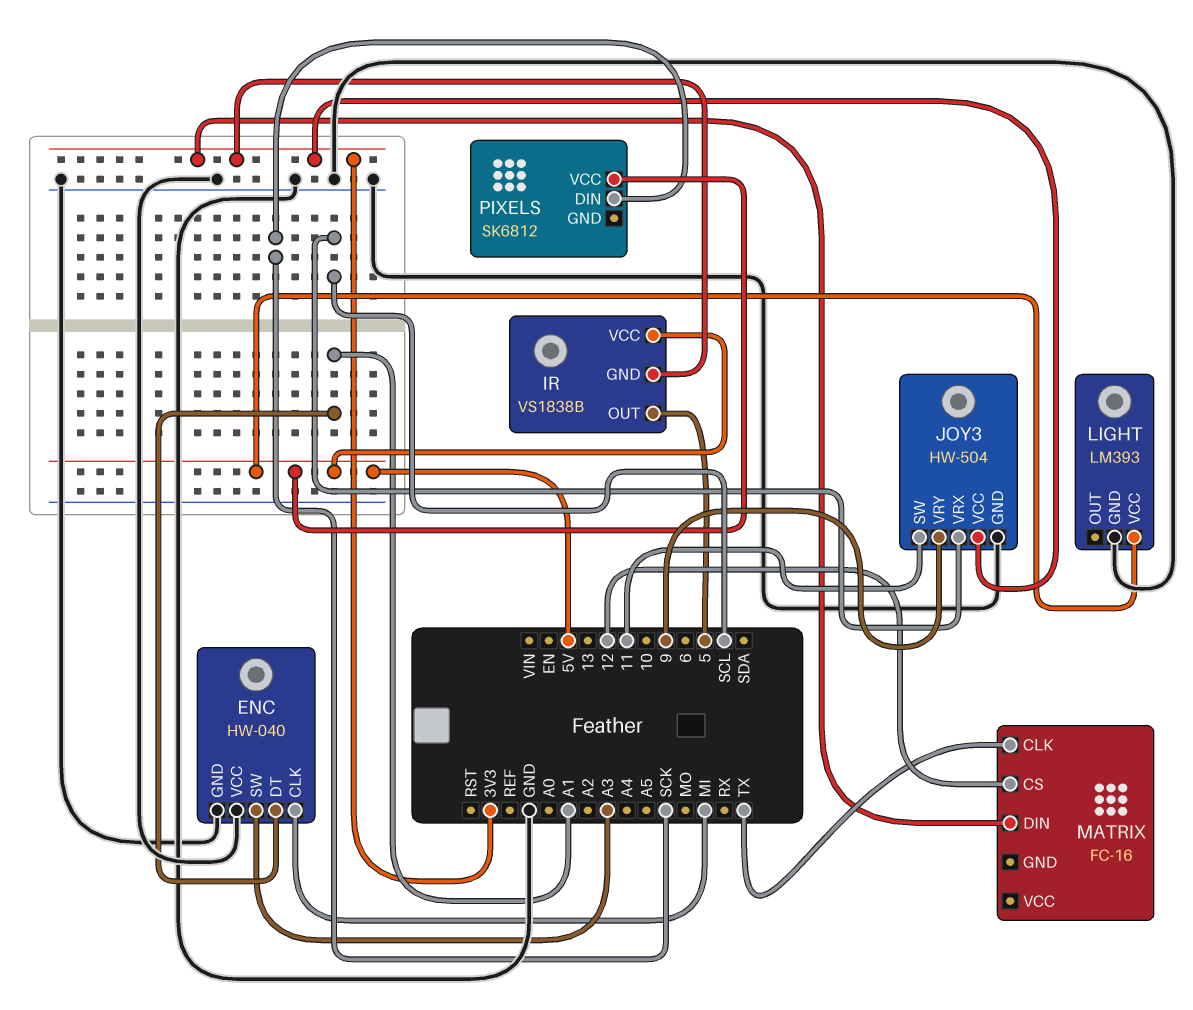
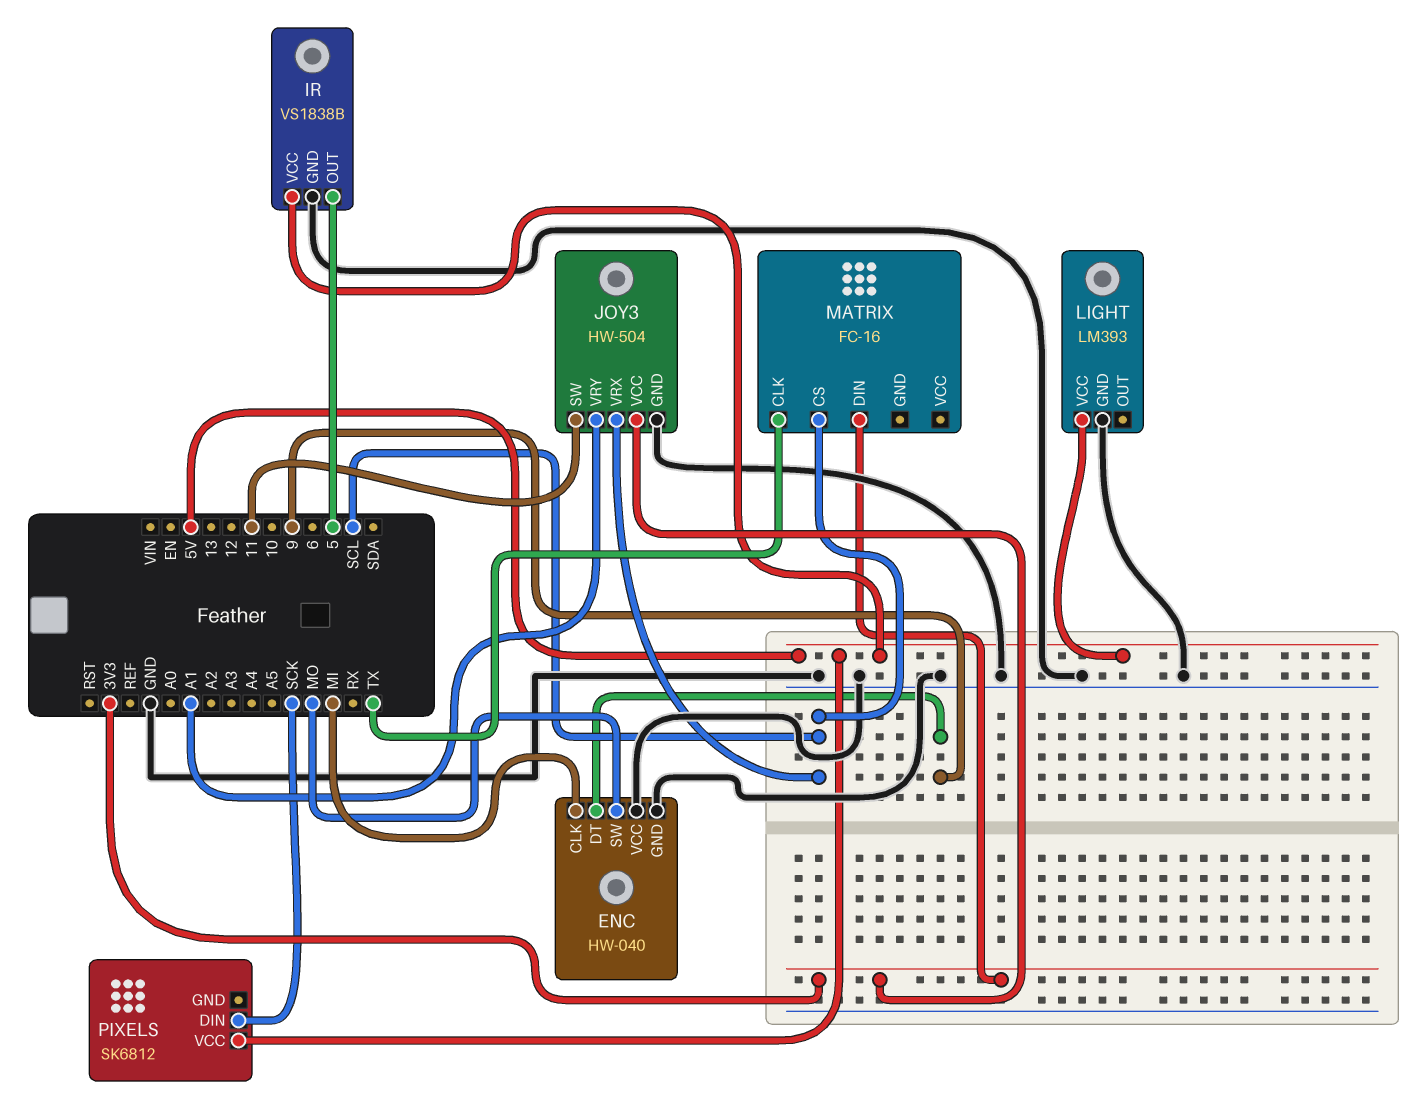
ENC pin DT: A1 -> 9
ENC pin SW: A3 -> MO
IR pin GND: 3V3 -> GND
JOY3 pin VRY: 9 -> A1
MATRIX pin CS: 12 -> SCL

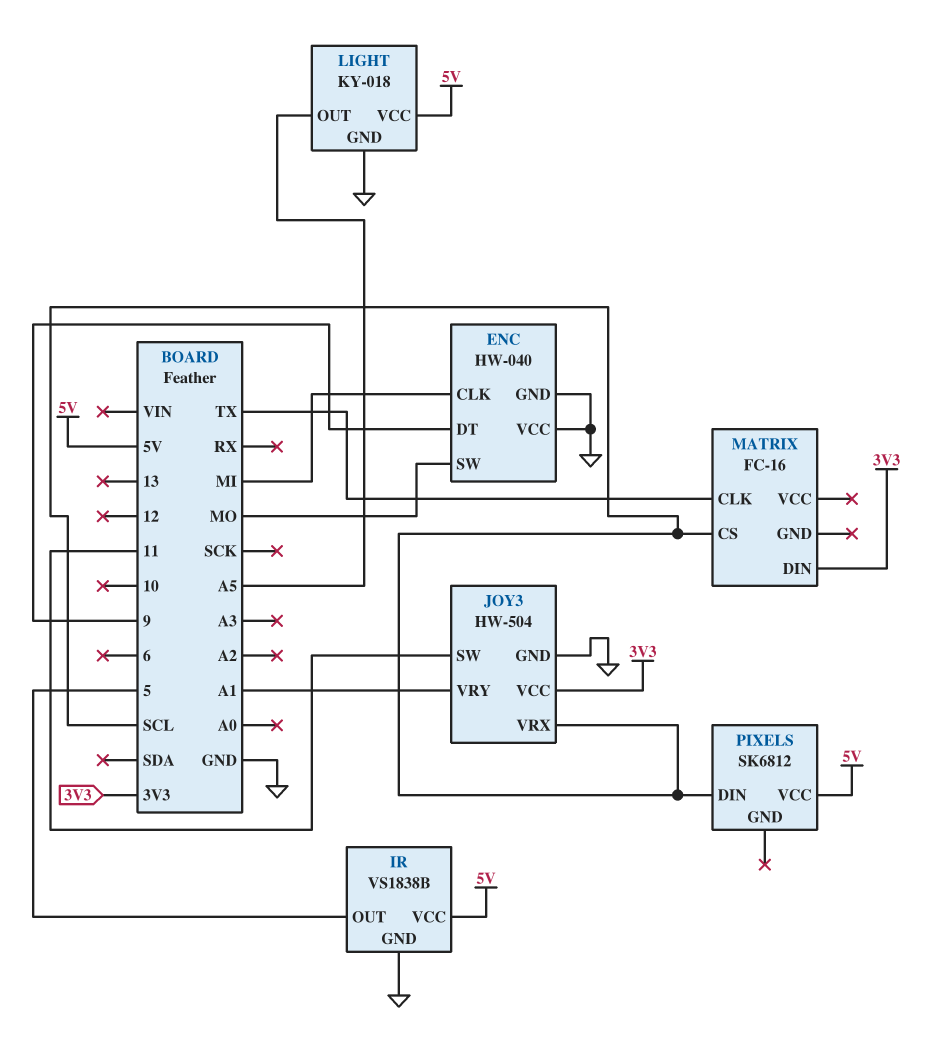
LIGHT: LM393 -> KY-018
LIGHT pin OUT: none -> A5
PIXELS pin DIN: SCK -> SCL

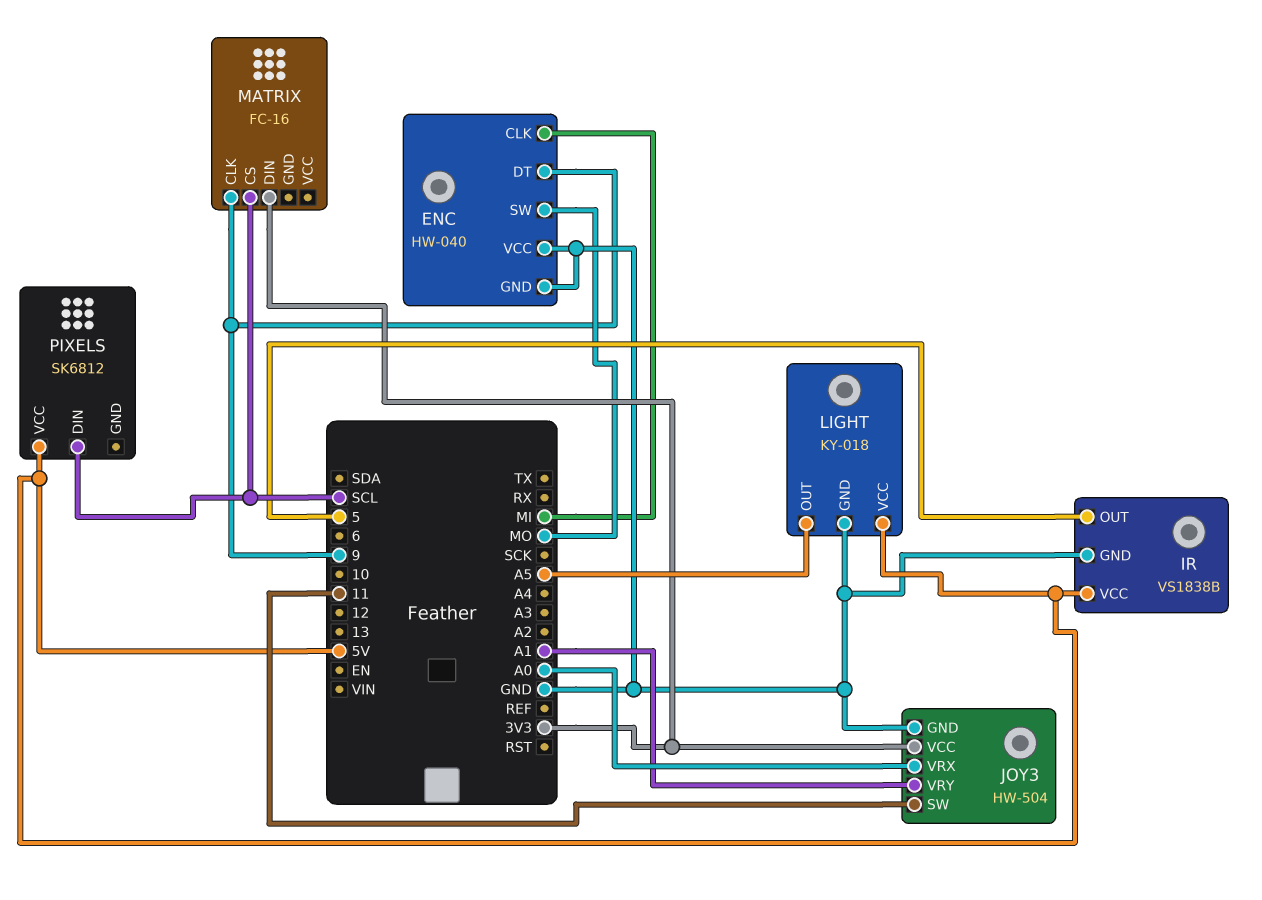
JOY3 pin VRX: SCL -> A0
MATRIX pin CLK: TX -> 9

